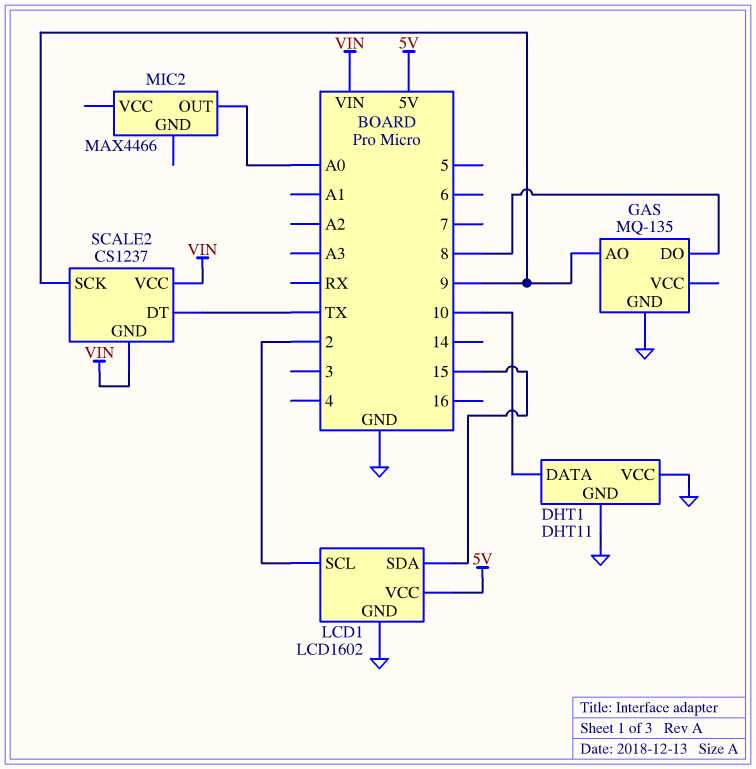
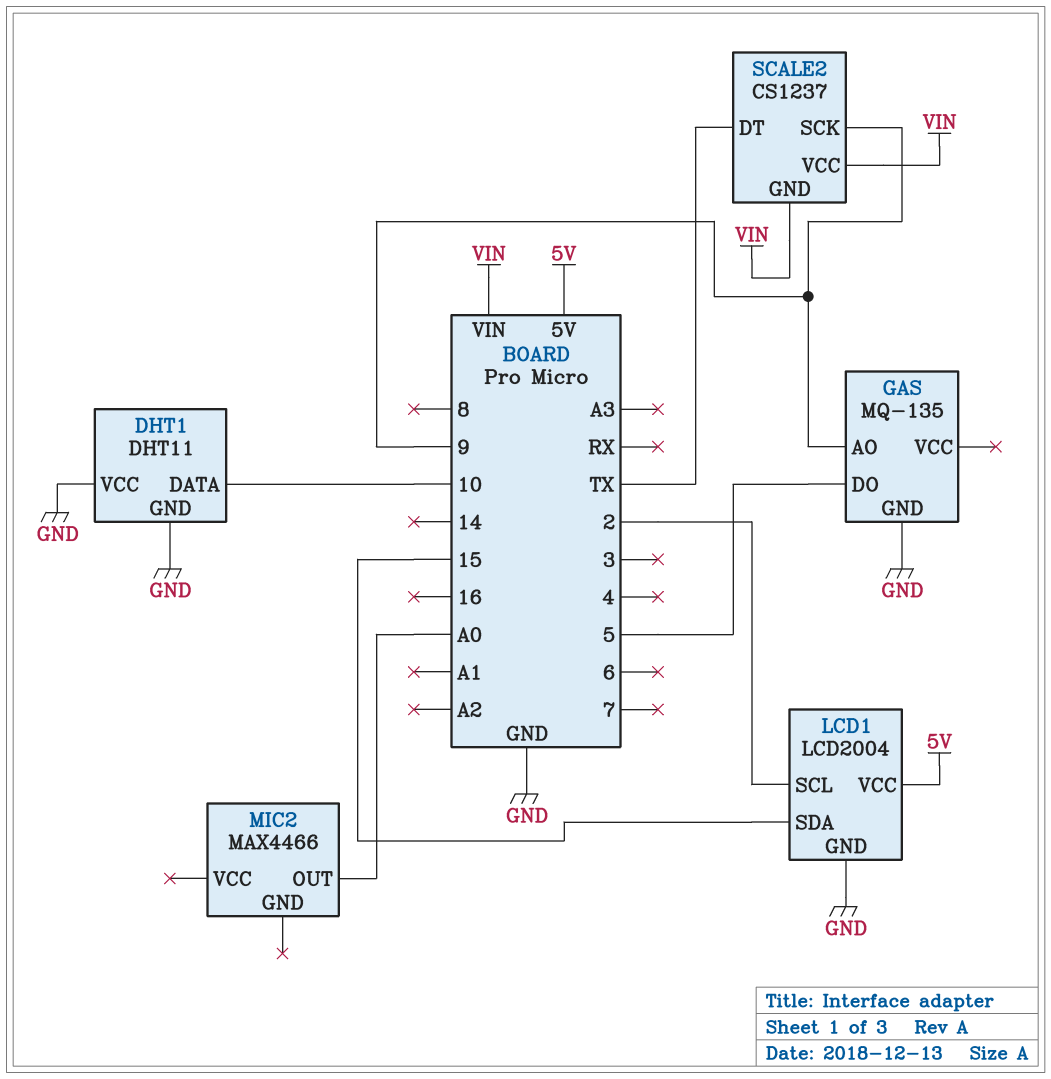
GAS pin DO: 8 -> 5
LCD1: LCD1602 -> LCD2004

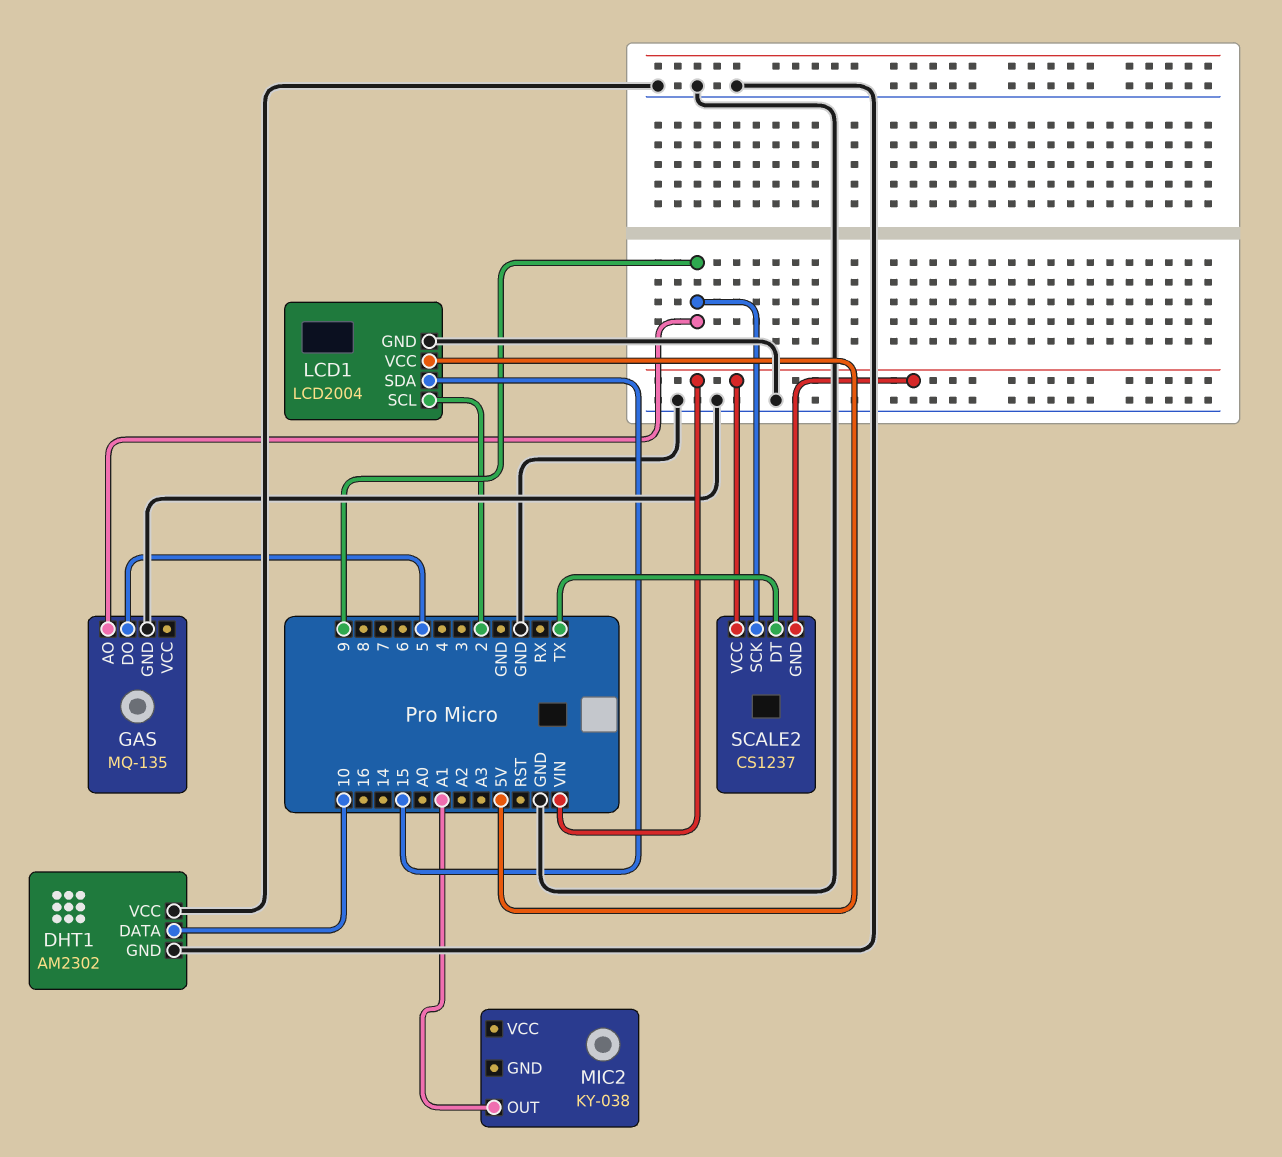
DHT1: DHT11 -> AM2302
MIC2: MAX4466 -> KY-038
MIC2 pin OUT: A0 -> A1

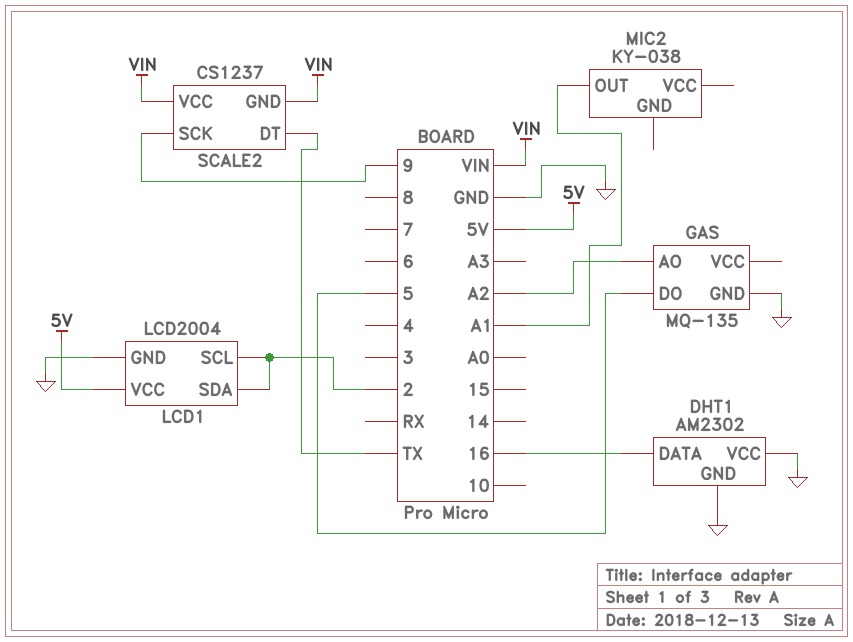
DHT1 pin DATA: 10 -> 16
GAS pin AO: 9 -> A2
LCD1 pin SDA: 15 -> 2

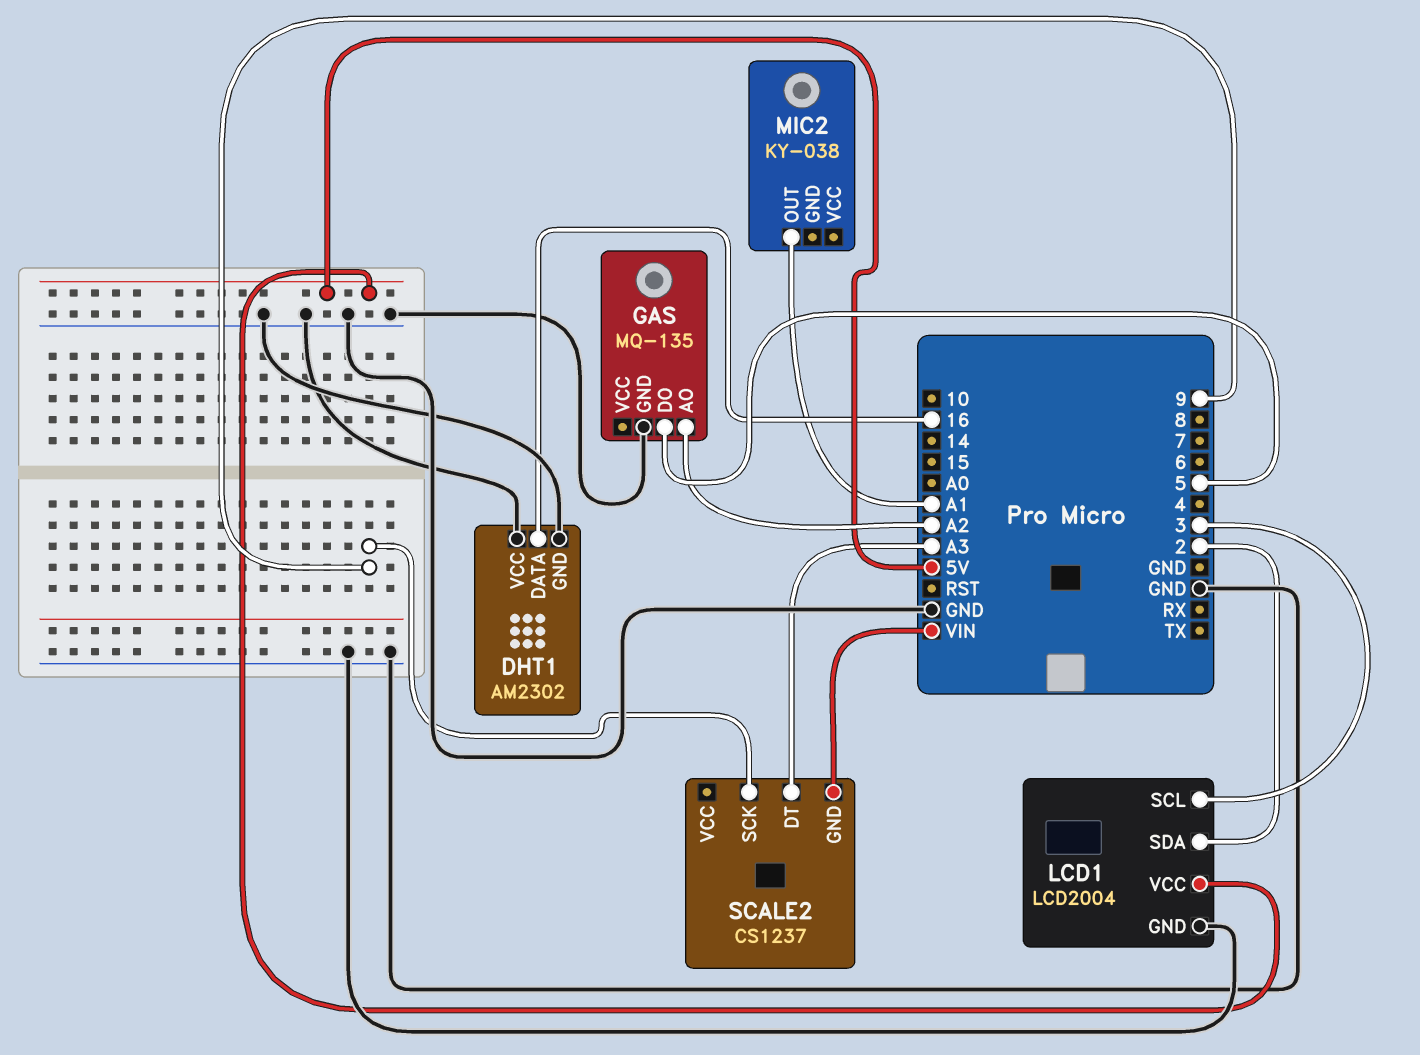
LCD1 pin SCL: 2 -> 3
SCALE2 pin DT: TX -> A3
SCALE2 pin VCC: VIN -> none

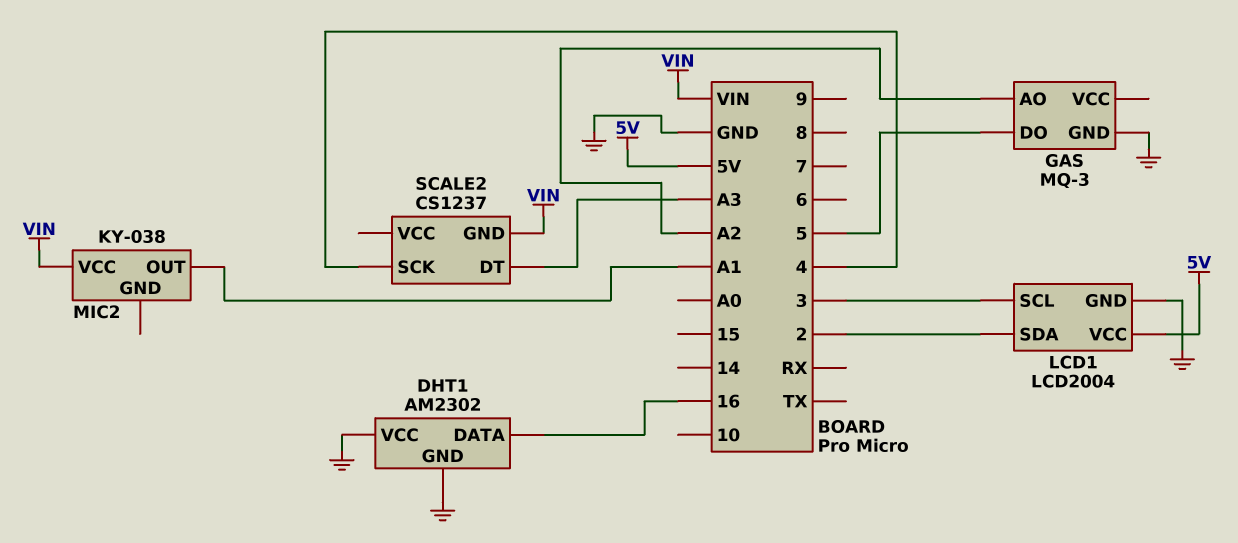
GAS: MQ-135 -> MQ-3
MIC2 pin VCC: none -> VIN
SCALE2 pin SCK: 9 -> 4

